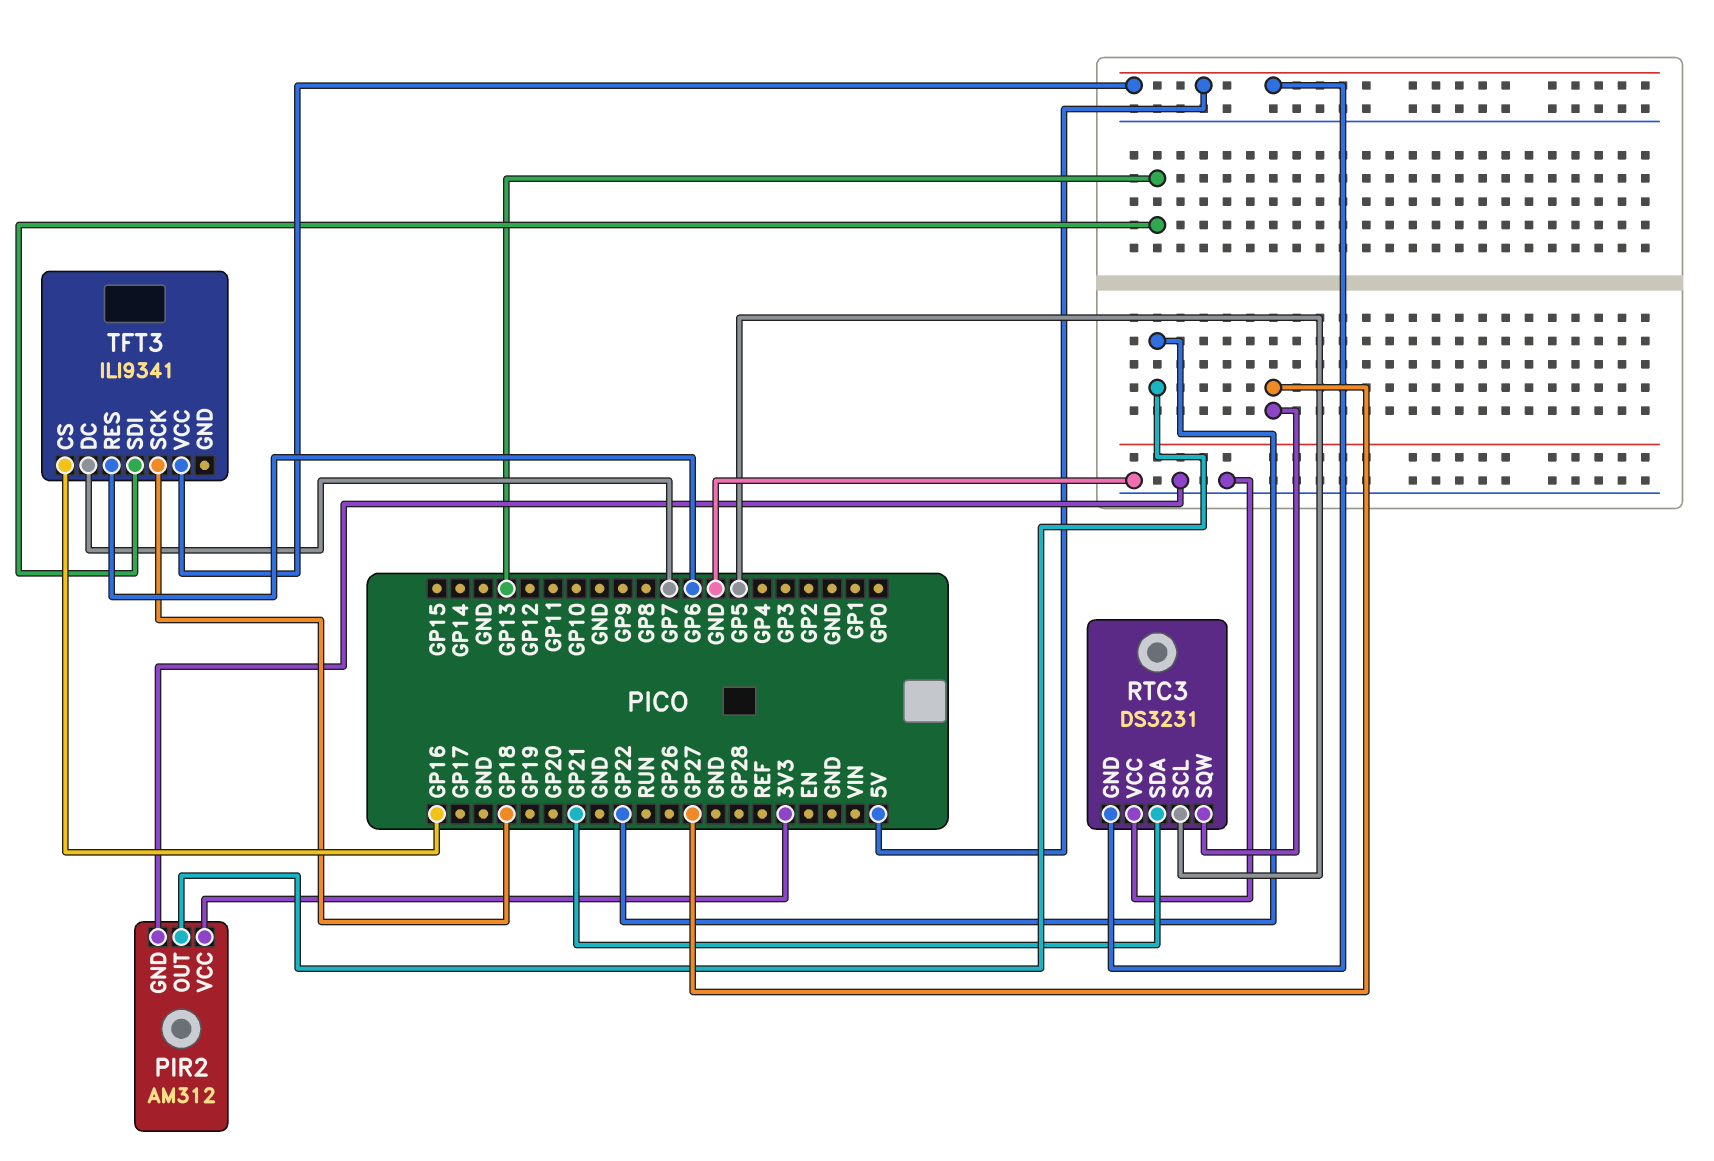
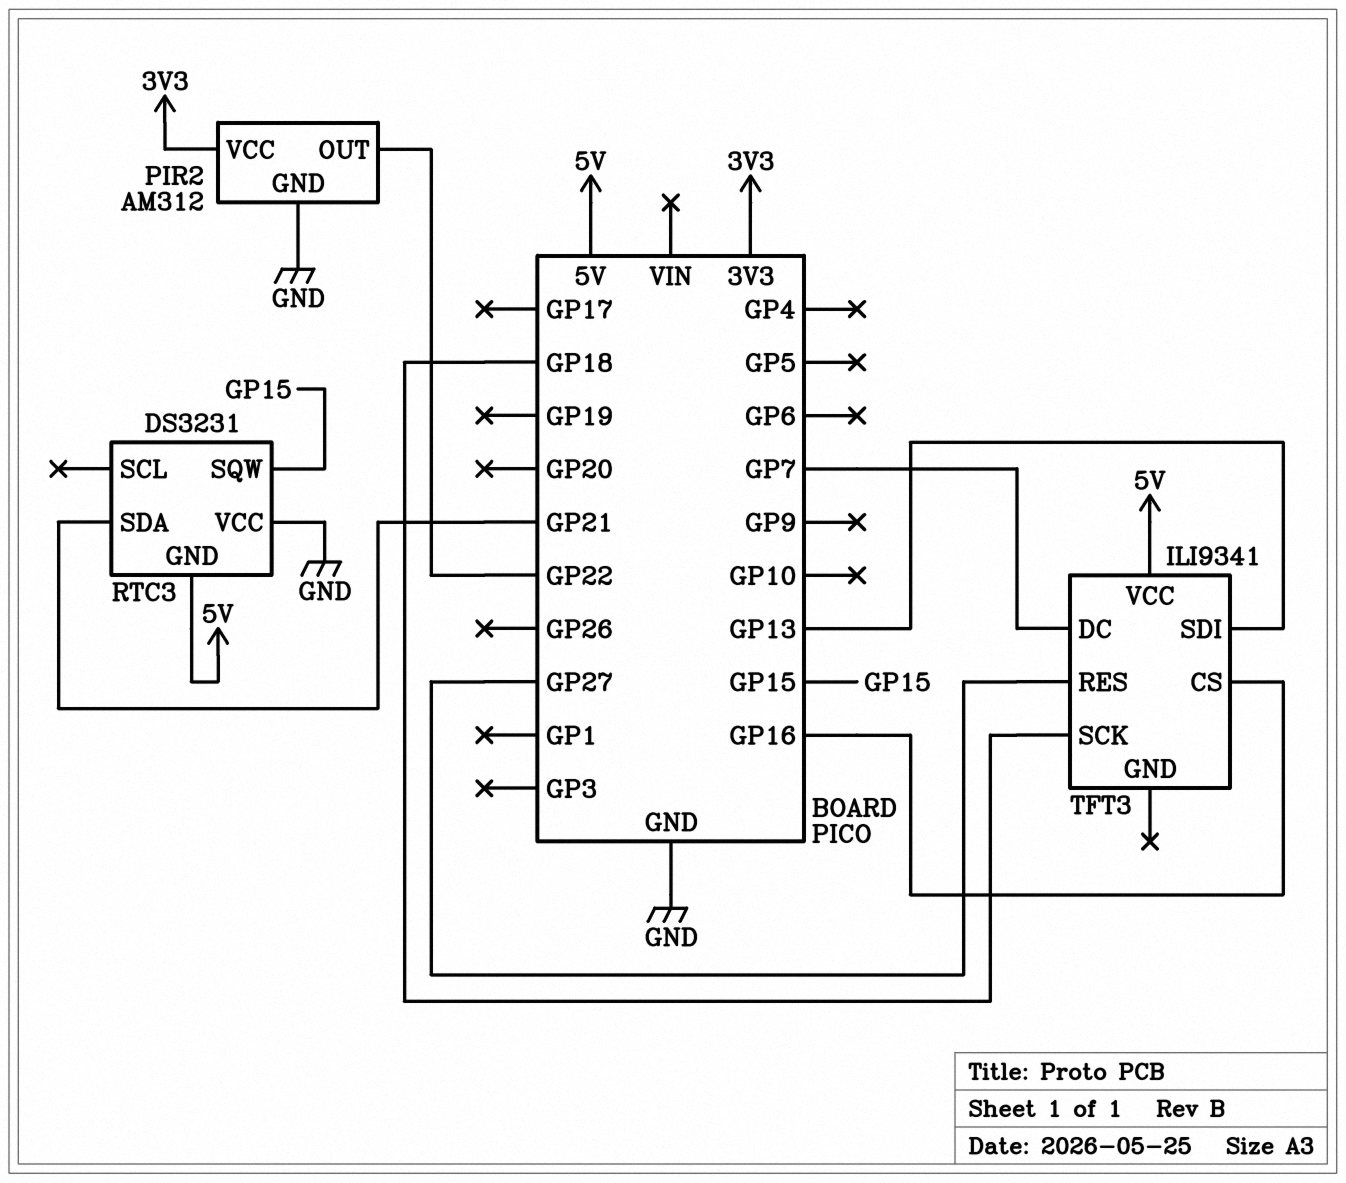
RTC3 pin SCL: GP5 -> none
RTC3 pin SQW: GP27 -> GP15
TFT3 pin RES: GP6 -> GP27

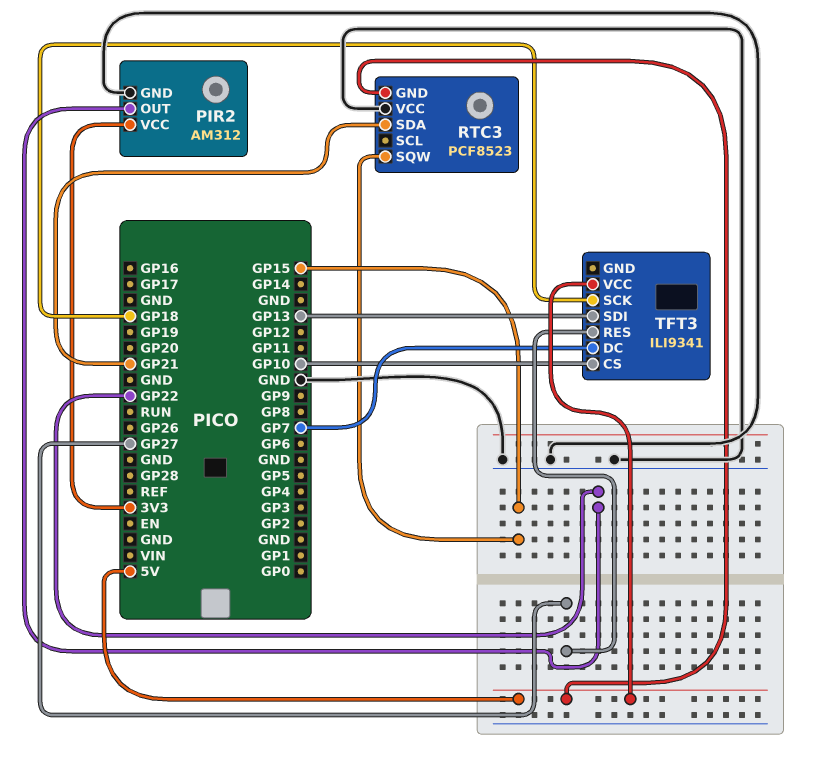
RTC3: DS3231 -> PCF8523
TFT3 pin CS: GP16 -> GP10

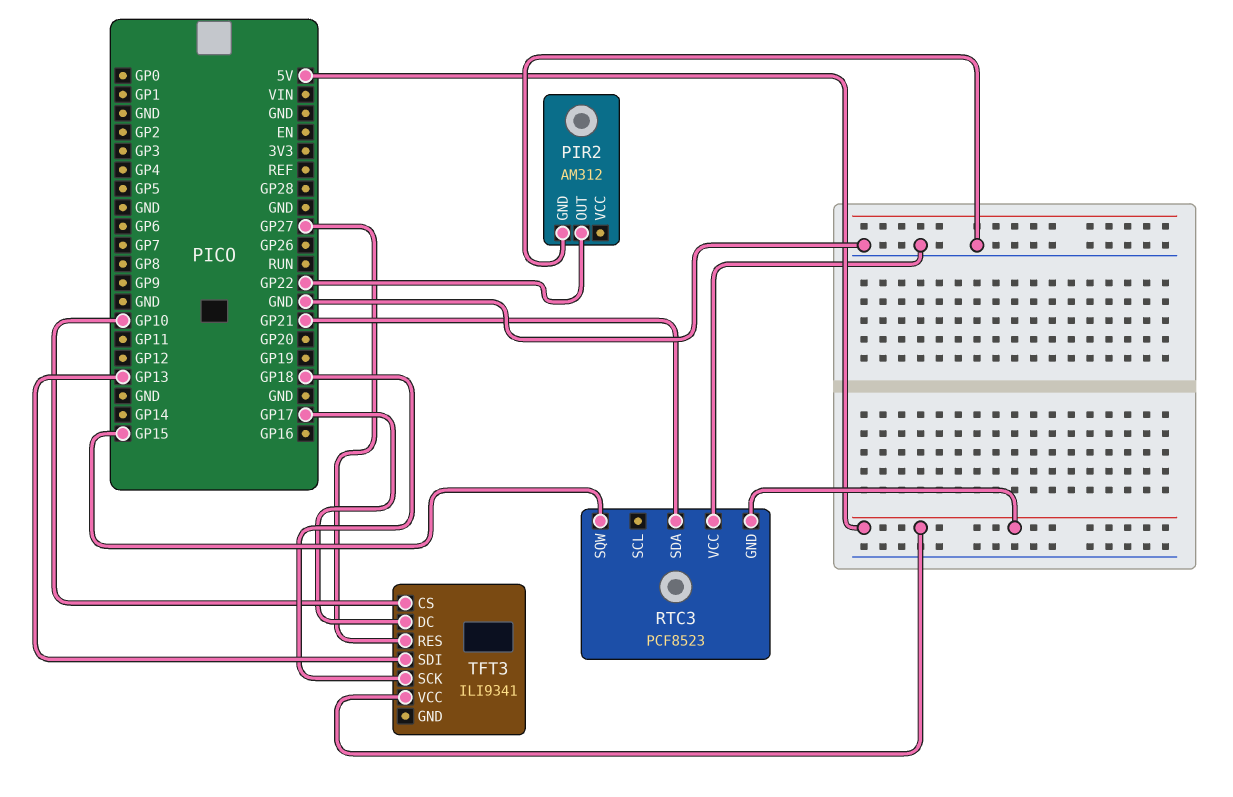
PIR2 pin VCC: 3V3 -> none
TFT3 pin DC: GP7 -> GP17

